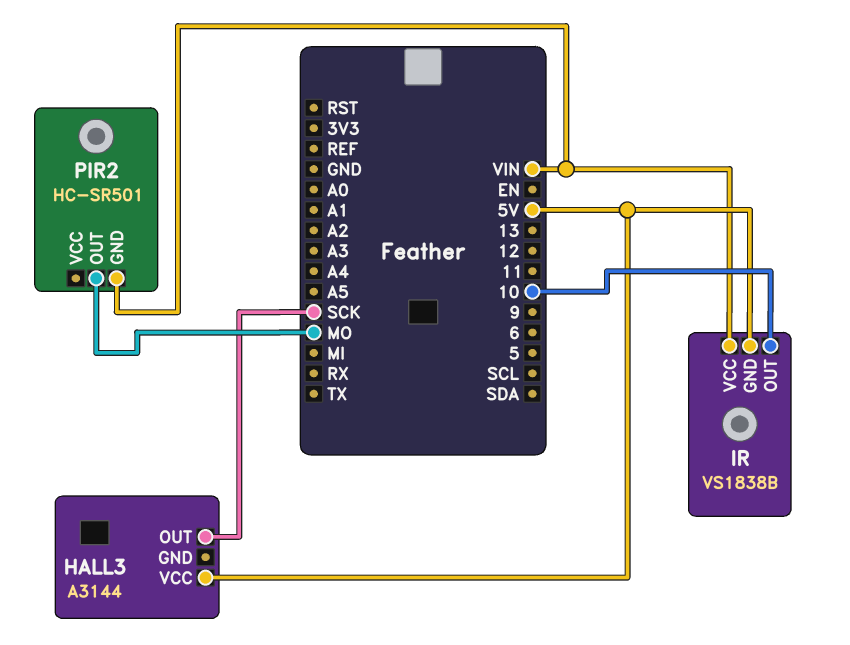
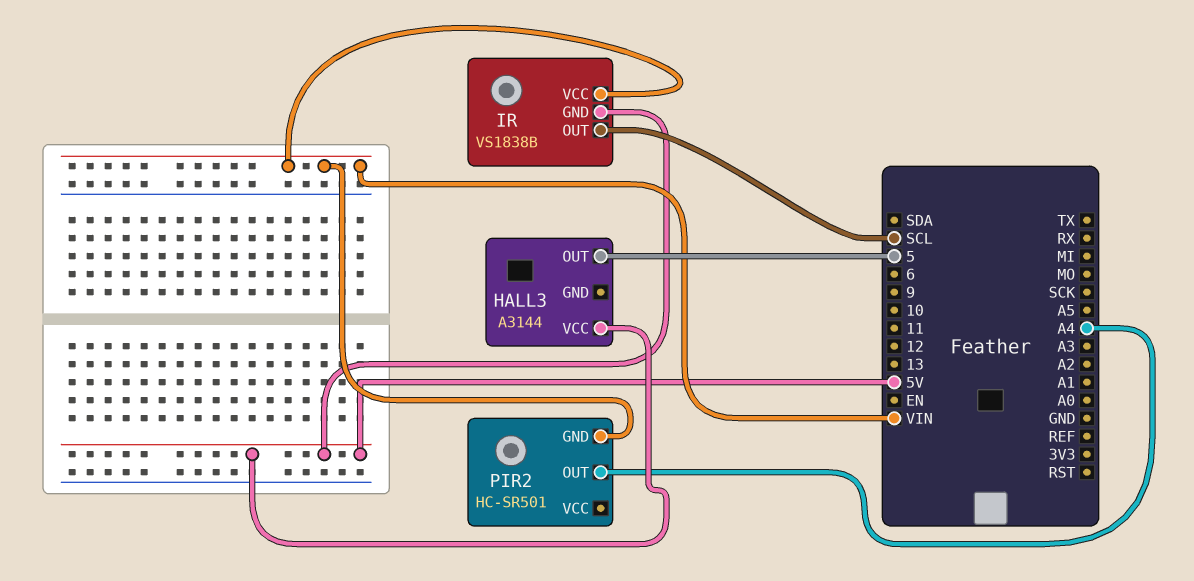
HALL3 pin OUT: SCK -> 5
IR pin OUT: 10 -> SCL
PIR2 pin OUT: MO -> A4

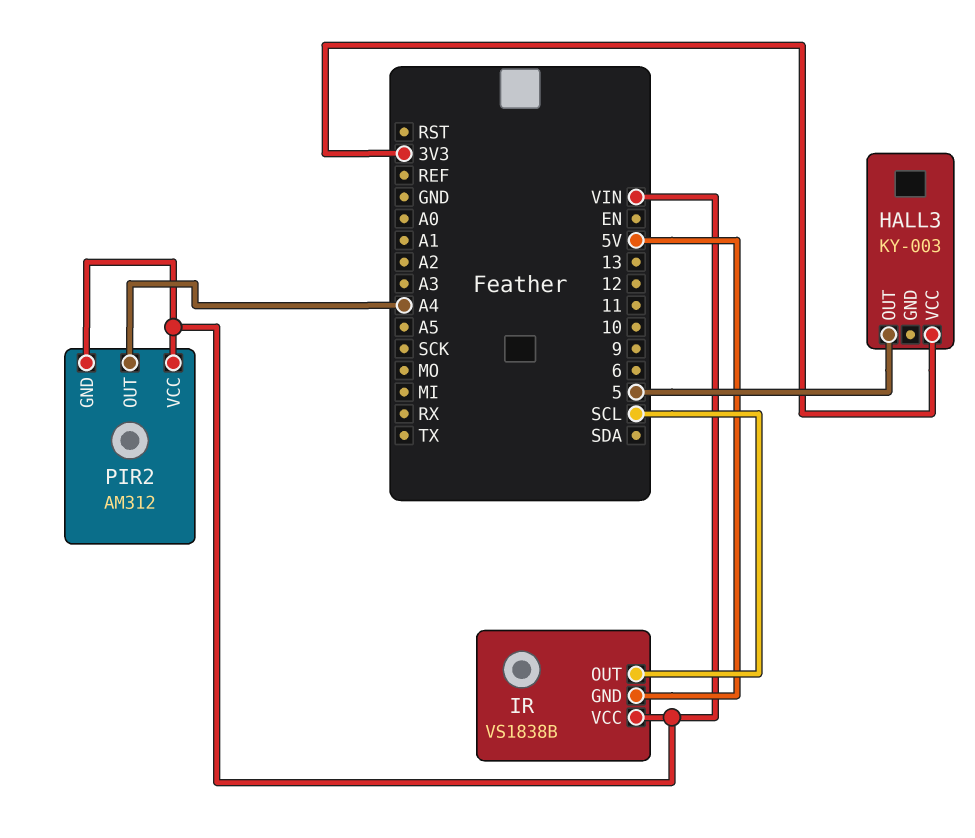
HALL3: A3144 -> KY-003
HALL3 pin VCC: 5V -> 3V3
PIR2: HC-SR501 -> AM312
PIR2 pin VCC: none -> VIN

